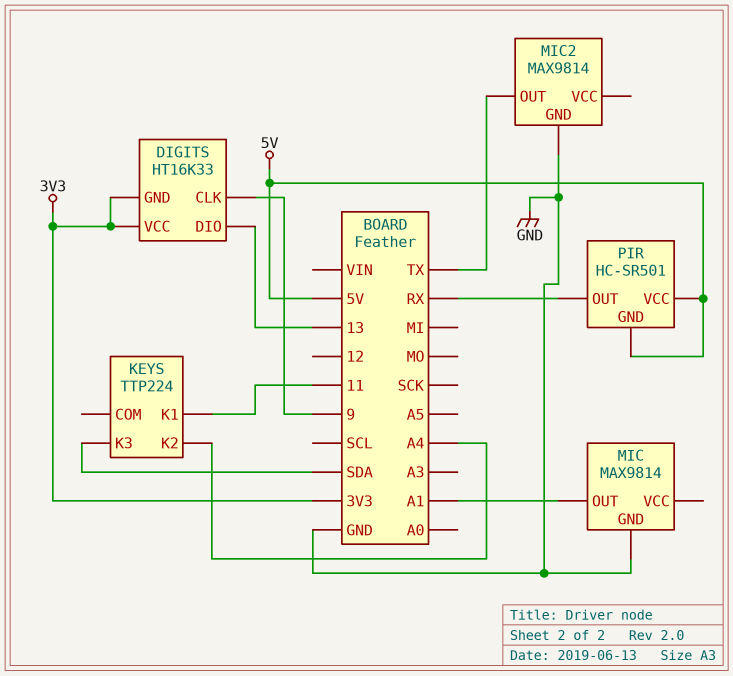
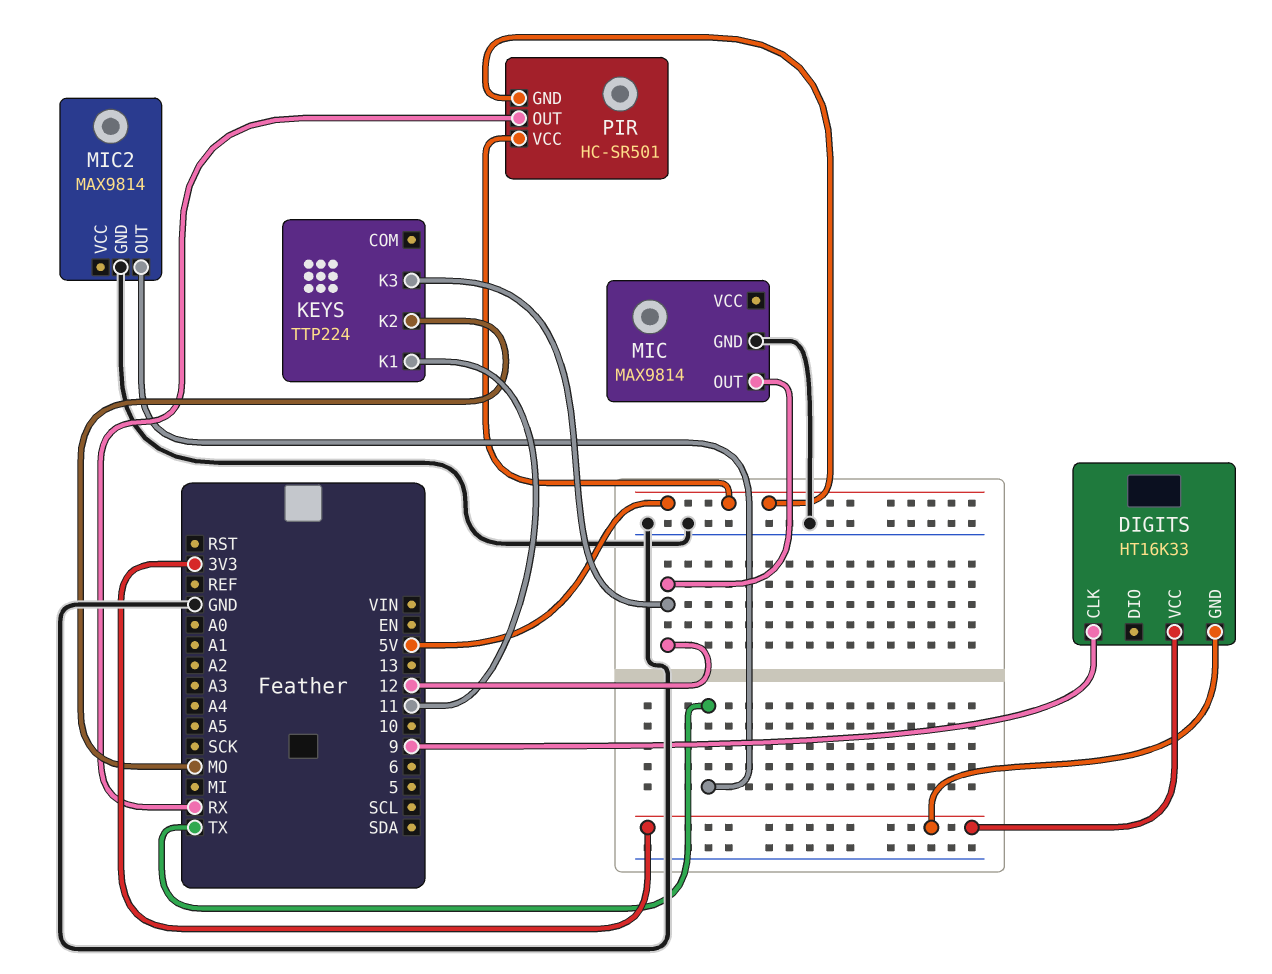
DIGITS pin DIO: 13 -> none
KEYS pin K2: A4 -> MO
KEYS pin K3: SDA -> 12
MIC pin OUT: A1 -> 12

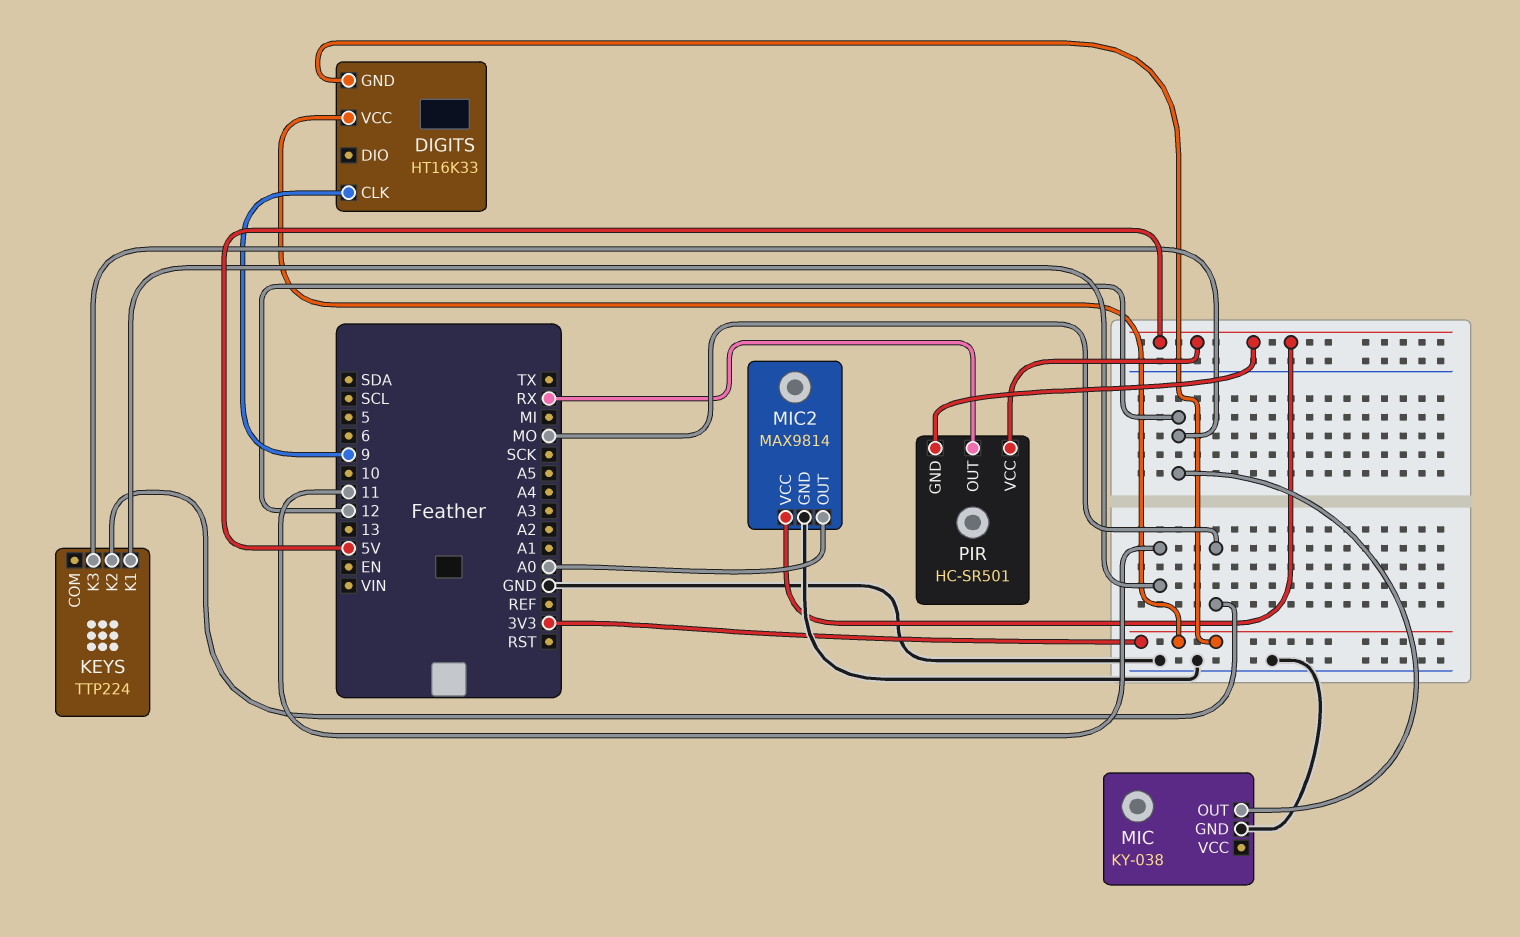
MIC: MAX9814 -> KY-038
MIC2 pin OUT: TX -> A0
MIC2 pin VCC: none -> 5V

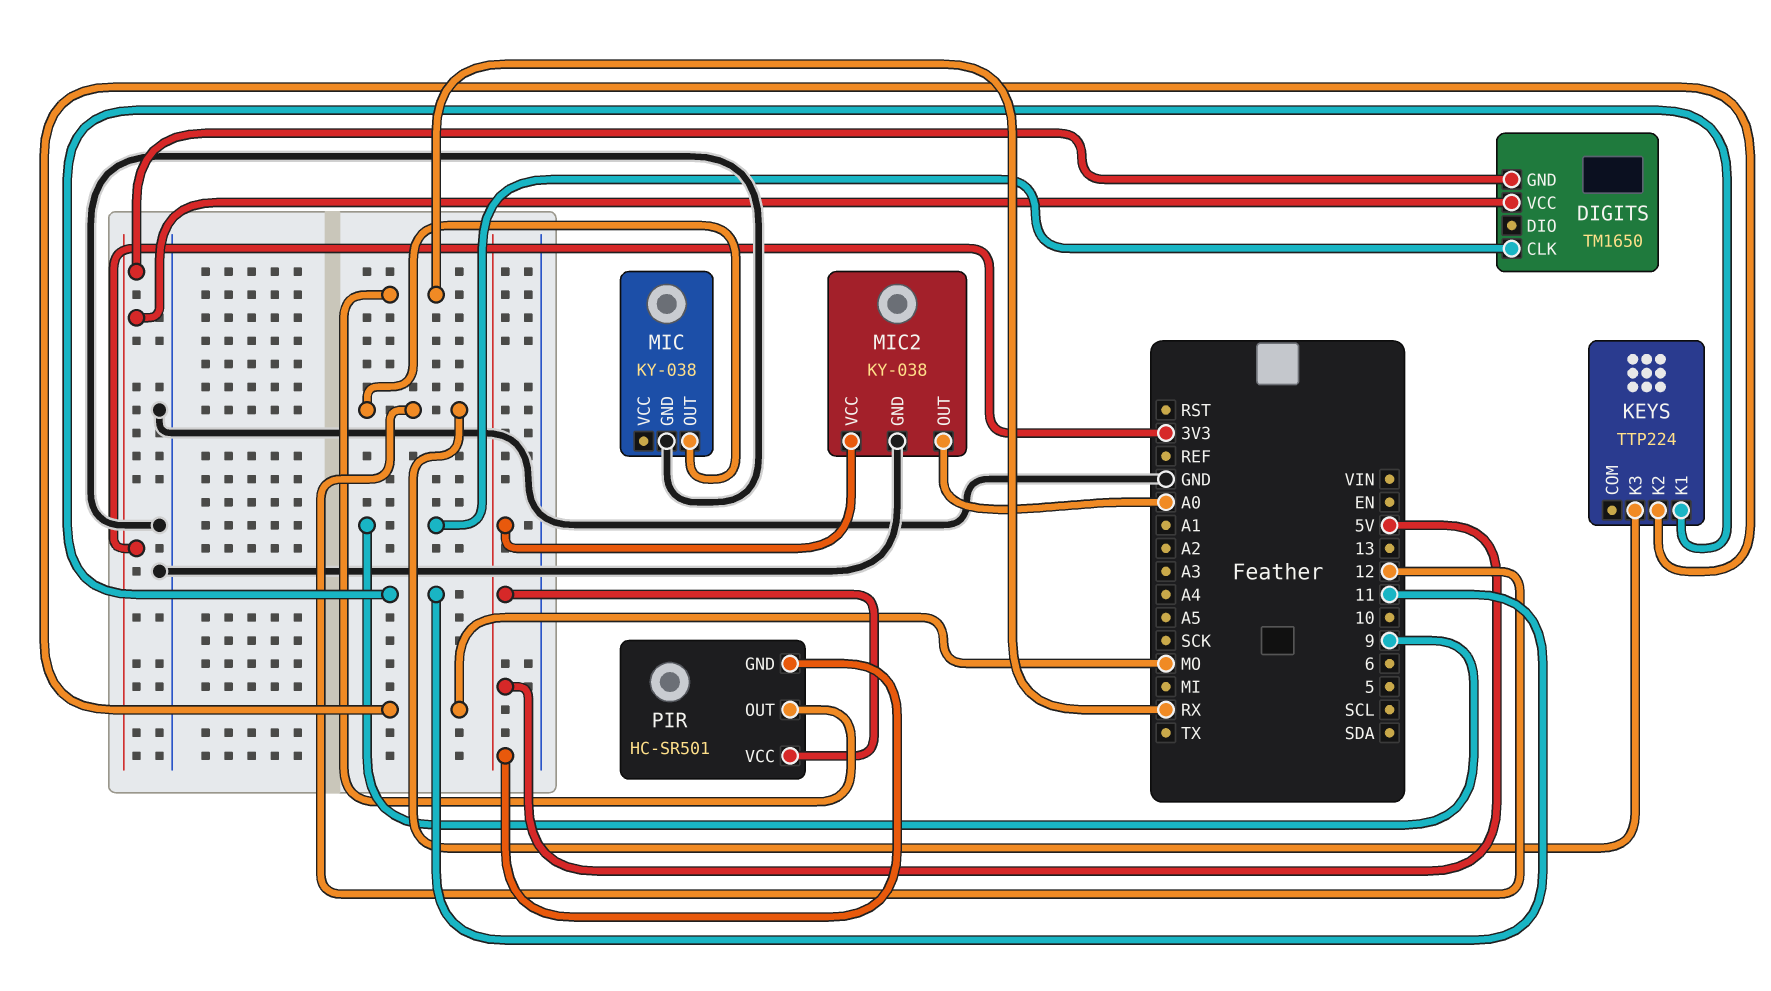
DIGITS: HT16K33 -> TM1650
MIC2: MAX9814 -> KY-038

